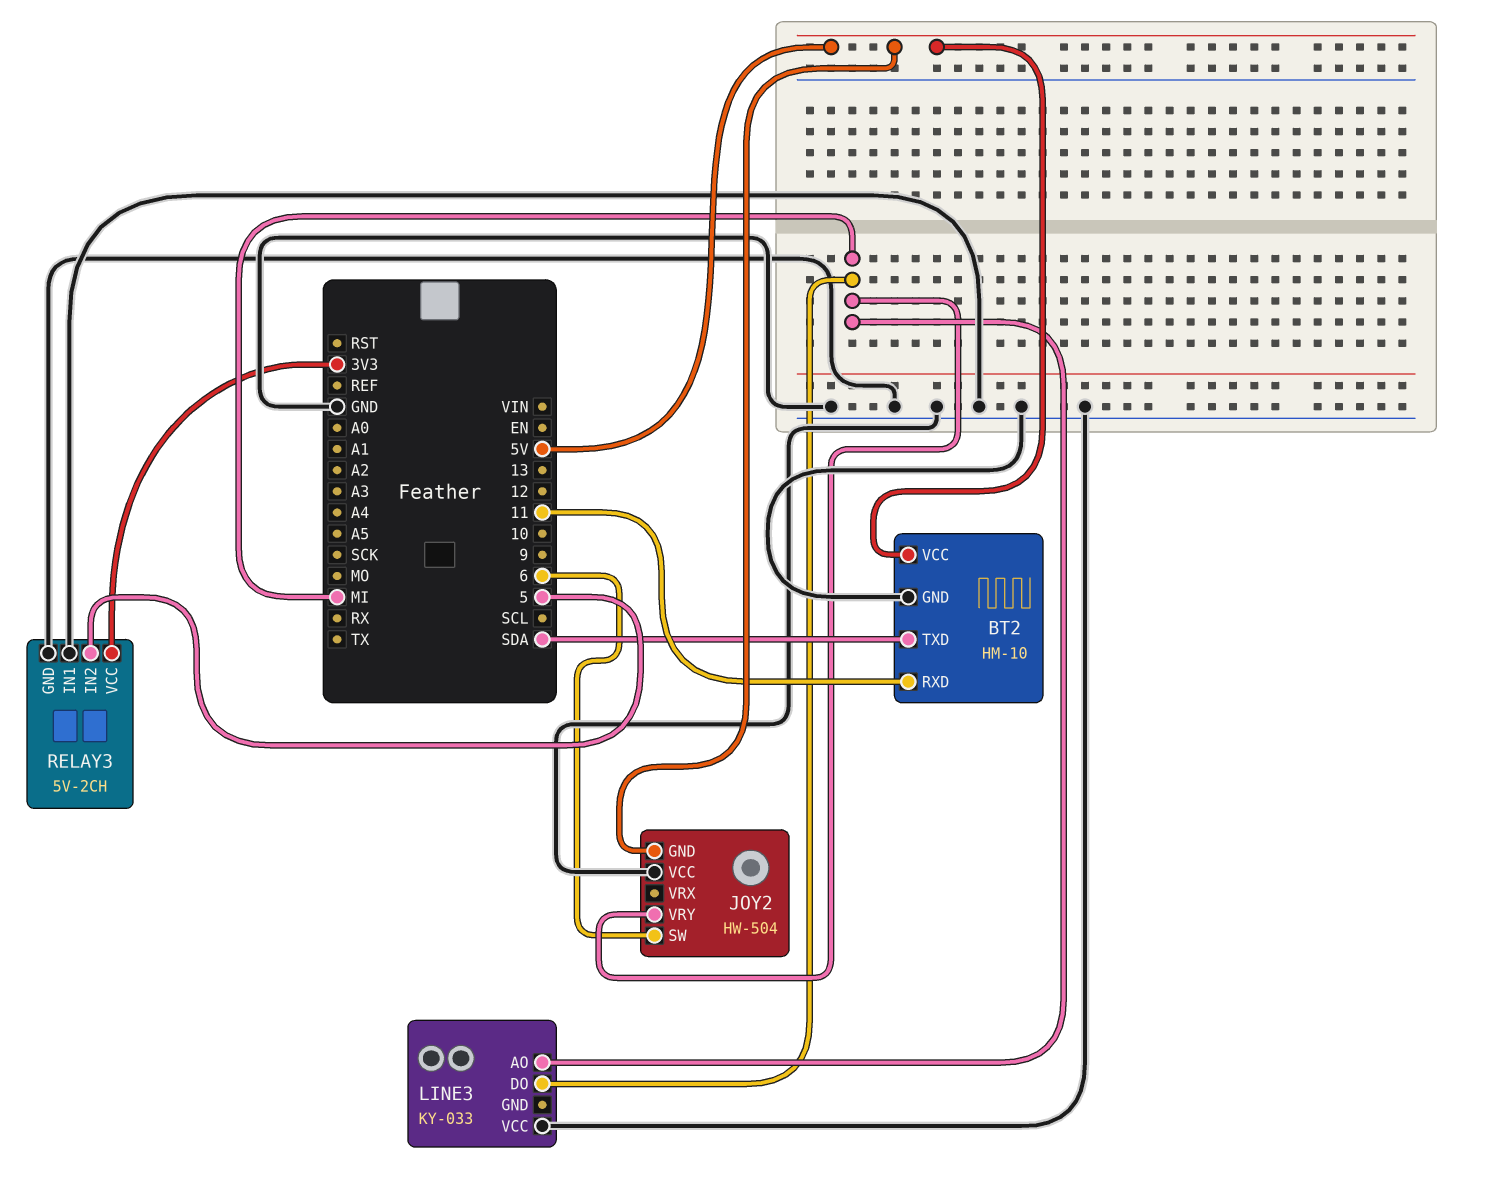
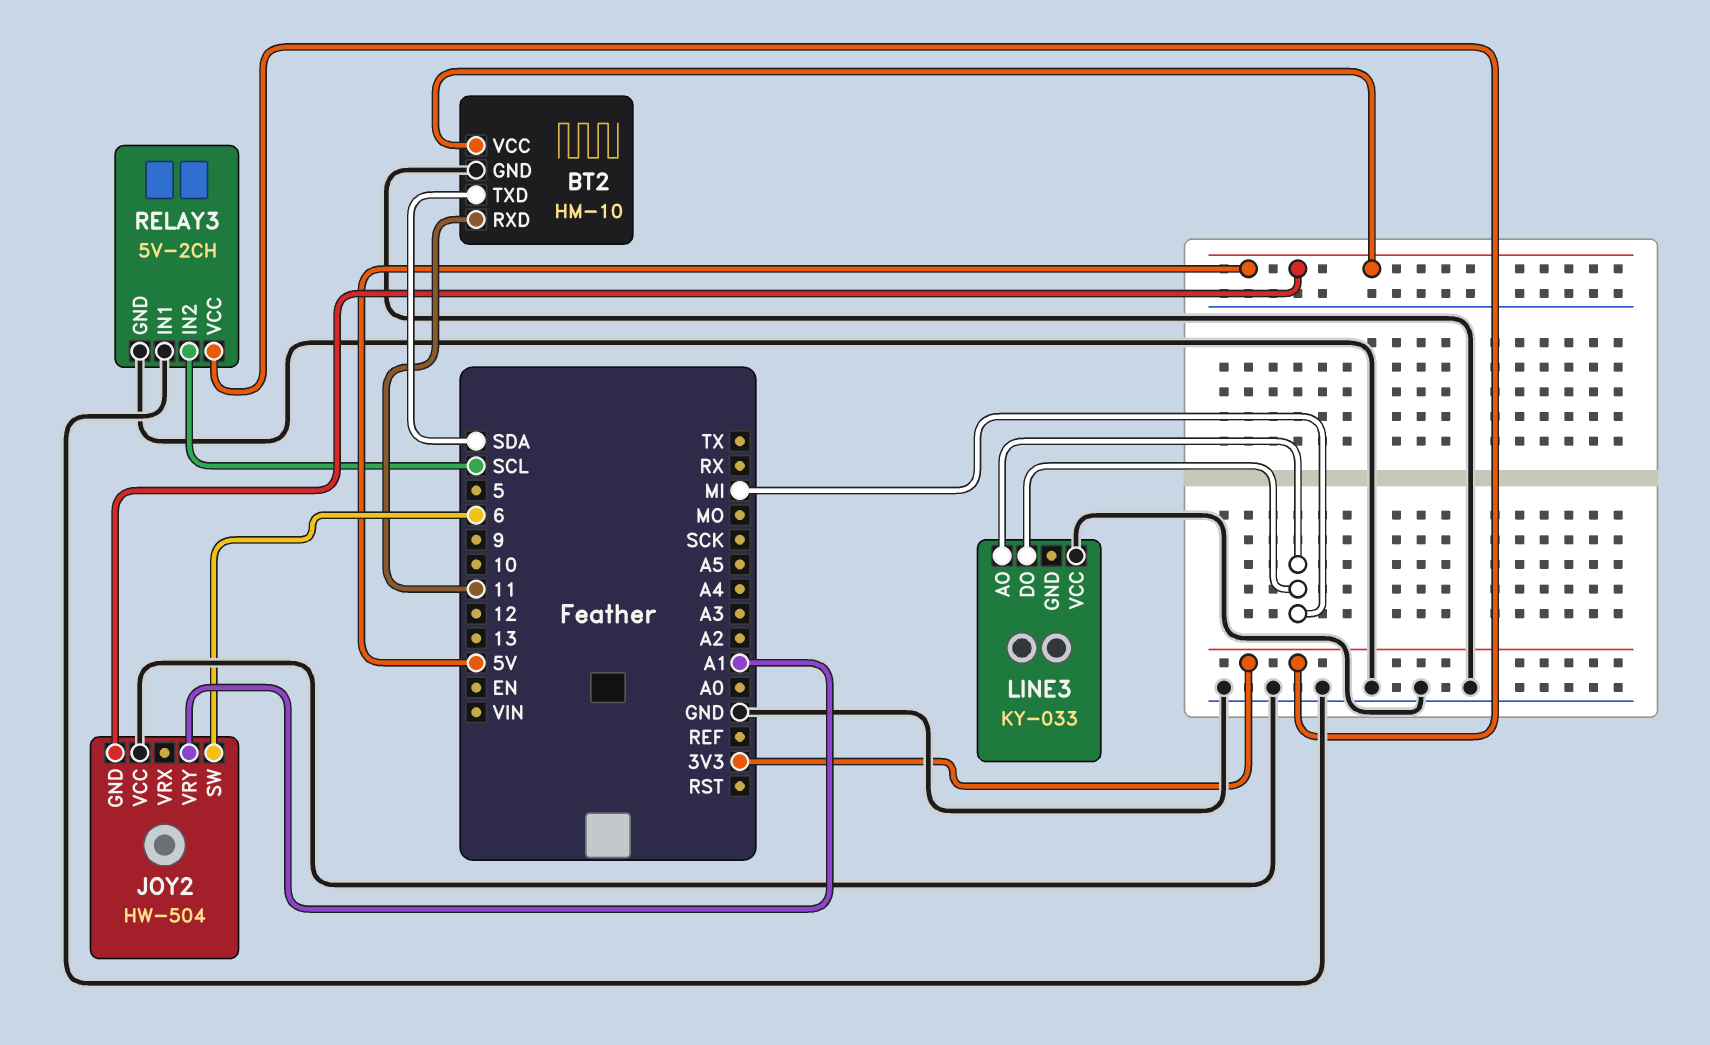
JOY2 pin VRY: MI -> A1
RELAY3 pin IN2: 5 -> SCL

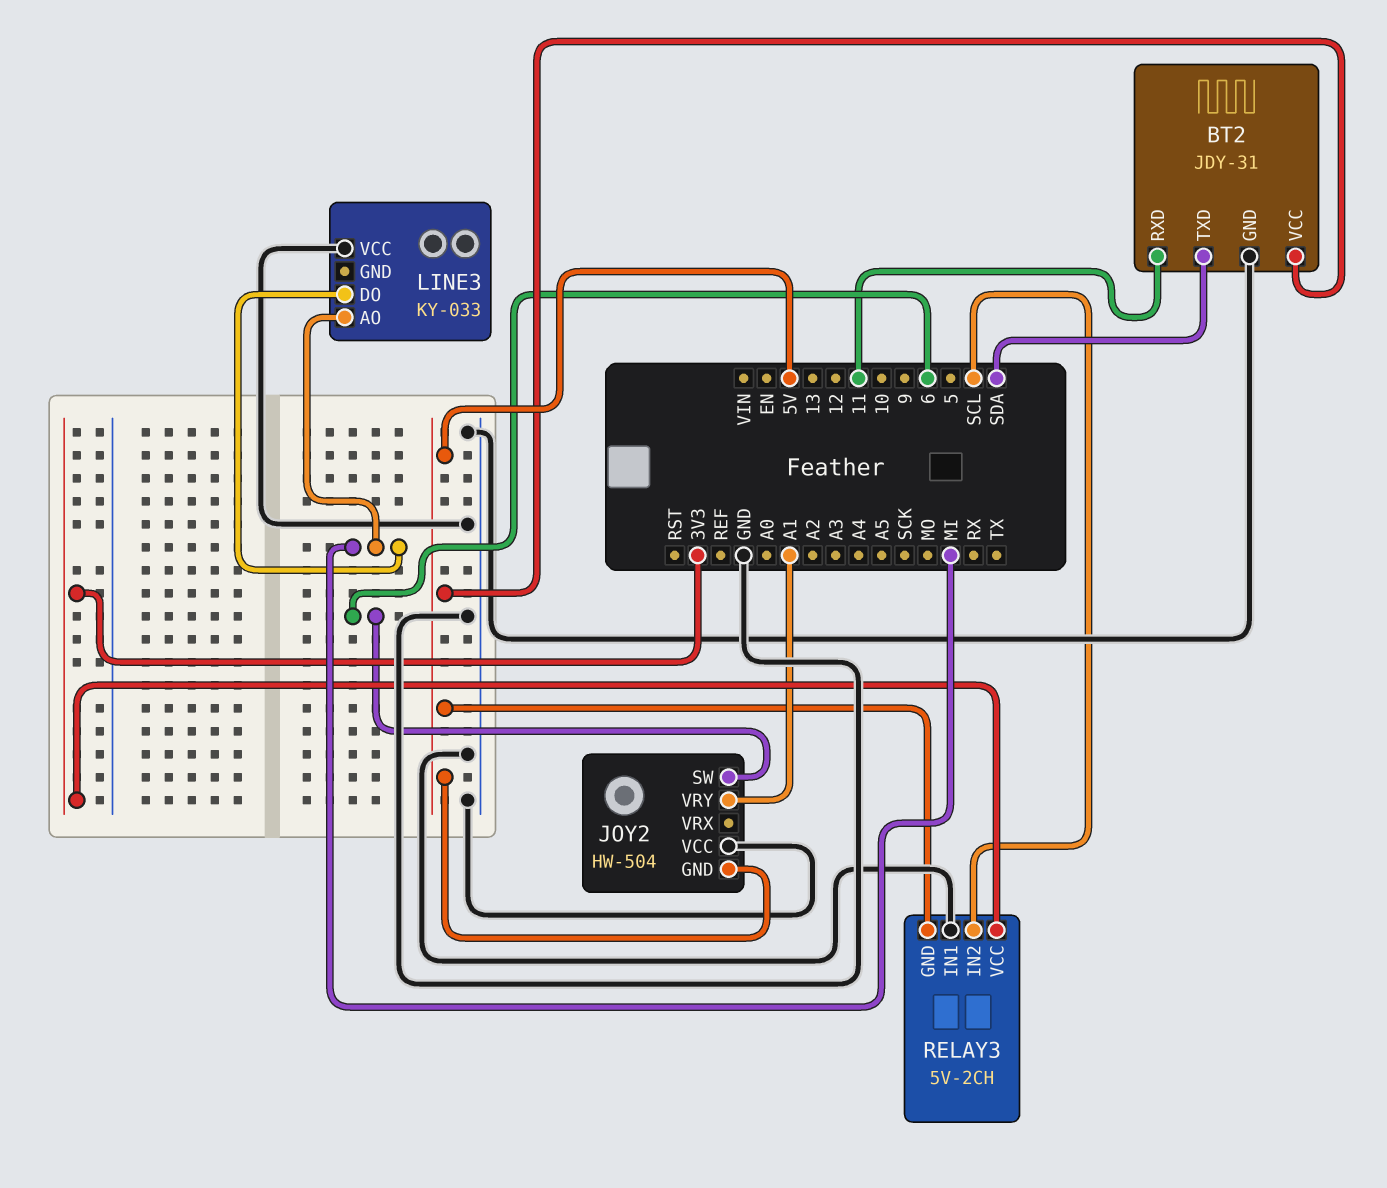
BT2: HM-10 -> JDY-31
RELAY3 pin GND: GND -> 5V

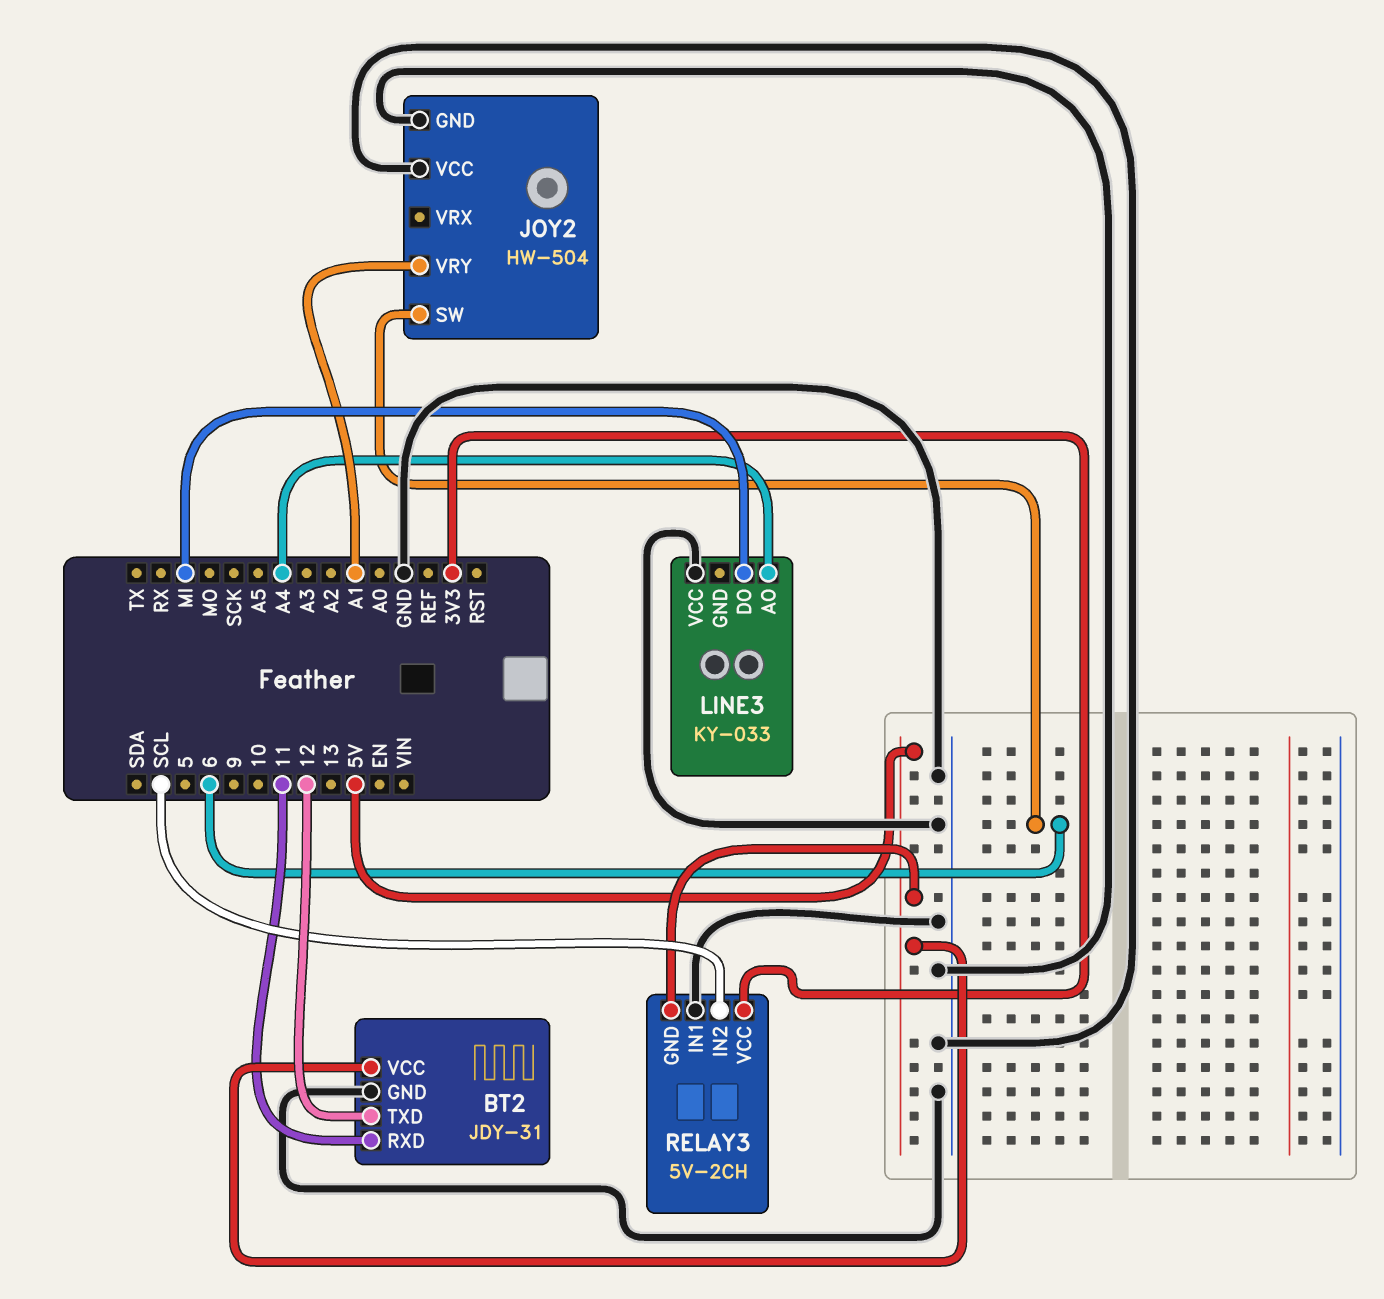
BT2 pin TXD: SDA -> 12
JOY2 pin GND: 5V -> GND
LINE3 pin AO: MI -> A4

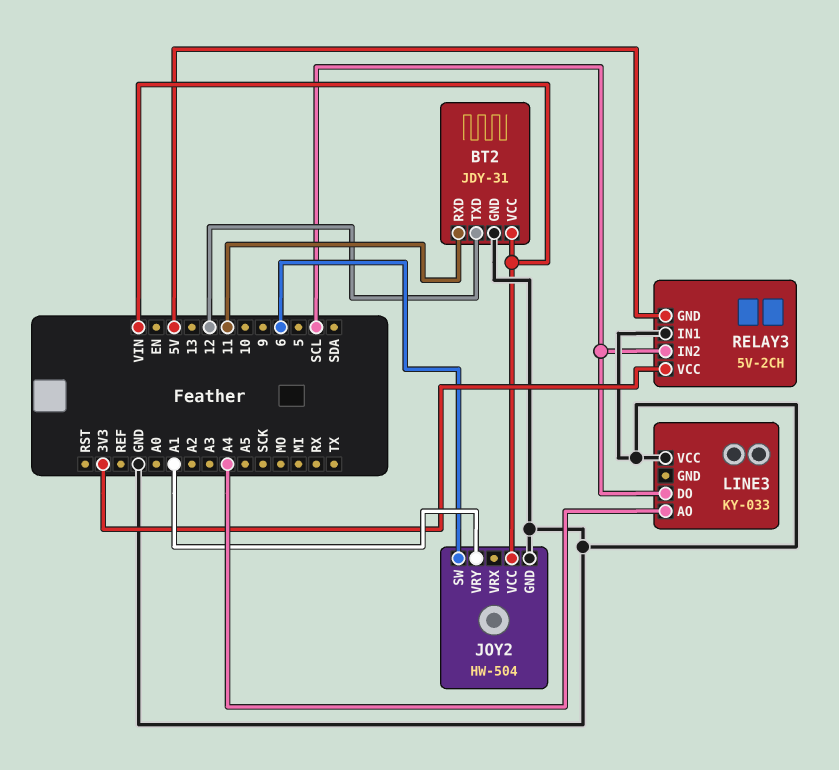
BT2 pin VCC: 5V -> VIN
JOY2 pin VCC: GND -> VIN
LINE3 pin DO: MI -> SCL

